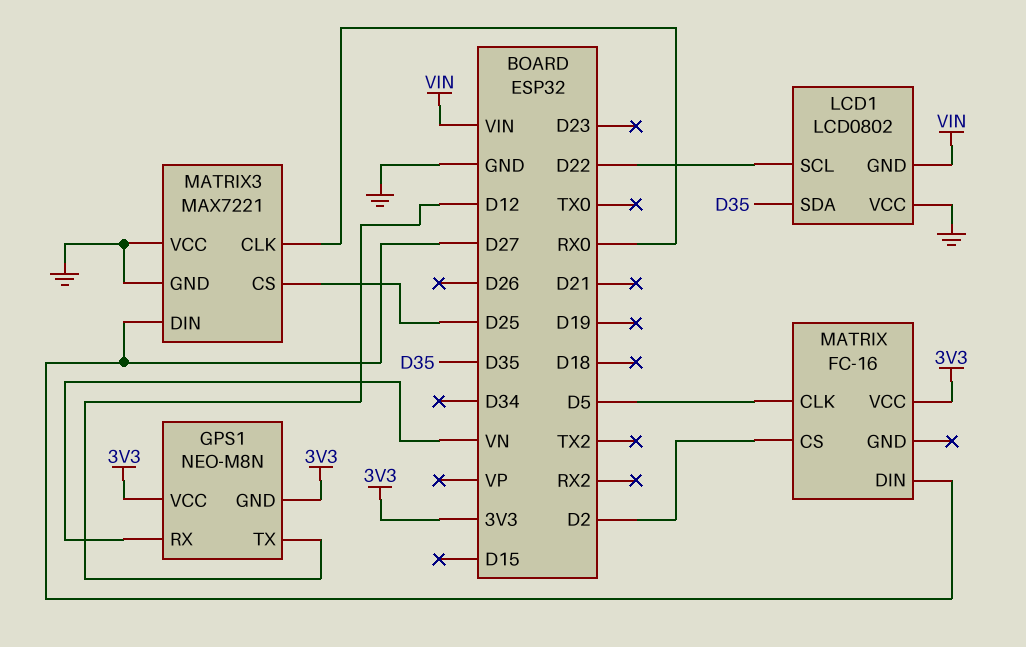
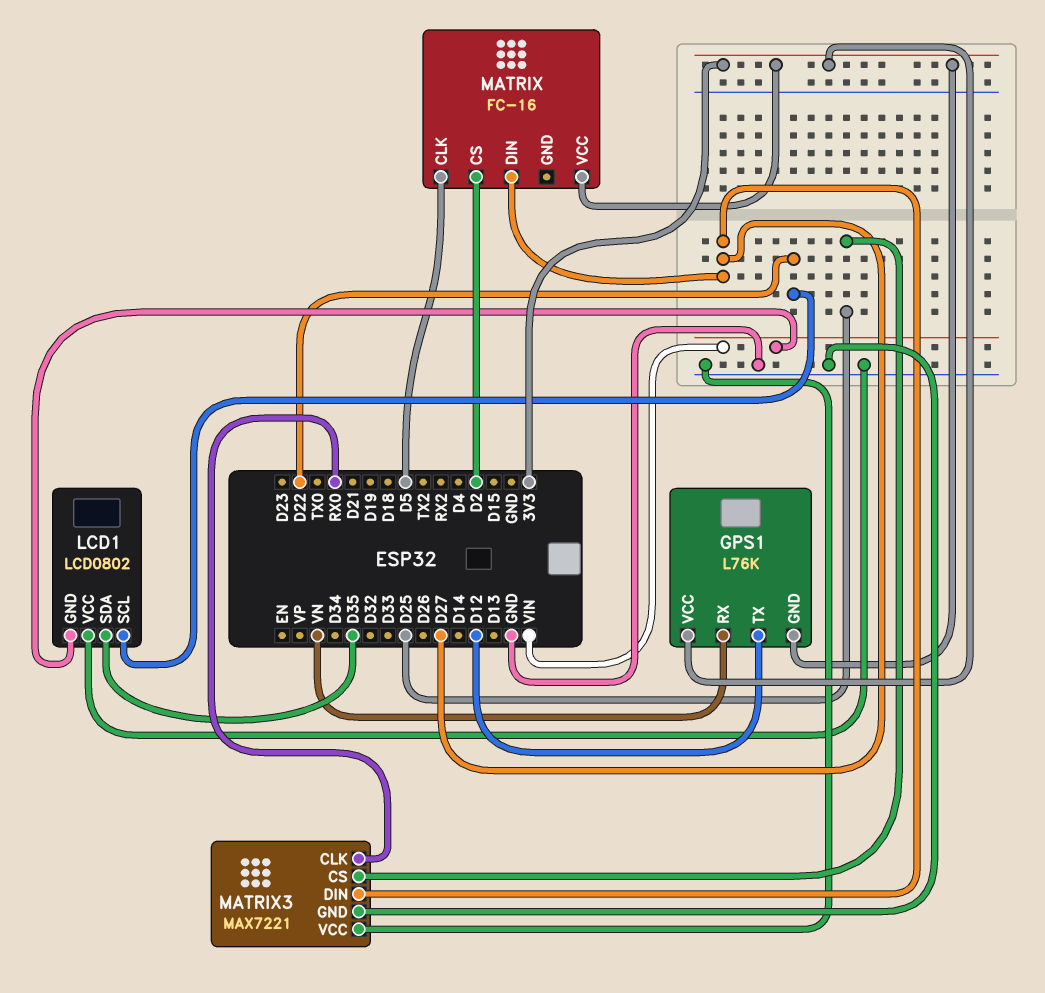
GPS1: NEO-M8N -> L76K

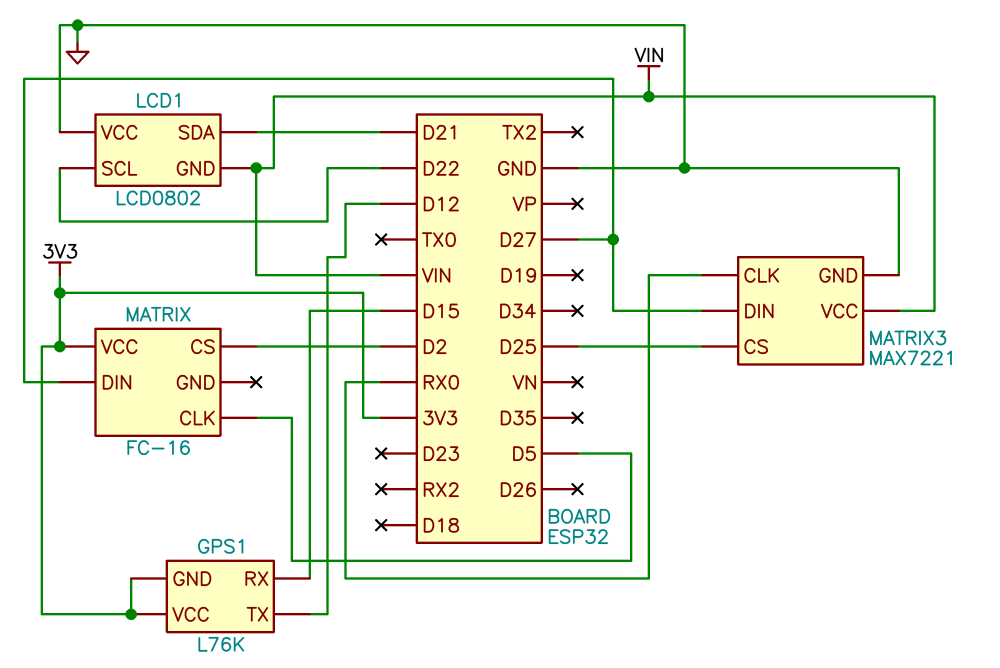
GPS1 pin RX: VN -> D15
LCD1 pin SDA: D35 -> D21
MATRIX3 pin VCC: GND -> VIN

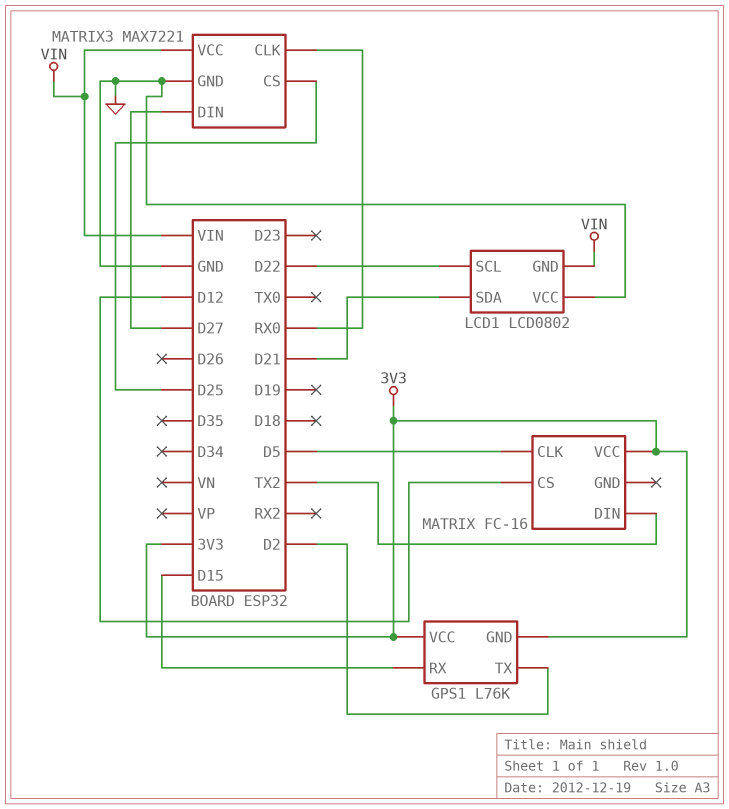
GPS1 pin TX: D12 -> D2
MATRIX pin CS: D2 -> D12
MATRIX pin DIN: D27 -> TX2

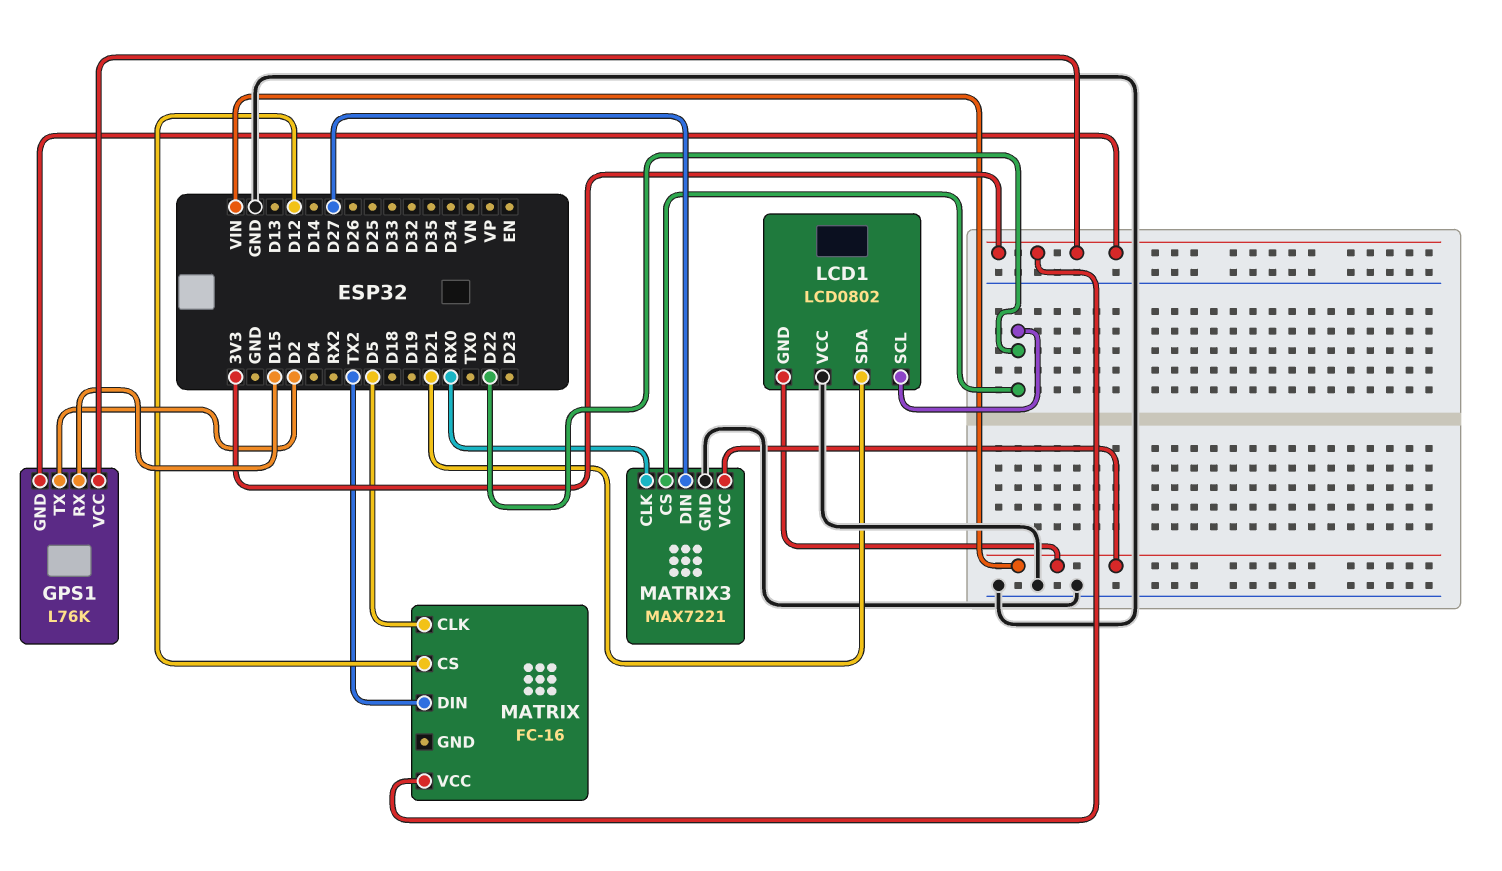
MATRIX3 pin CS: D25 -> D22

